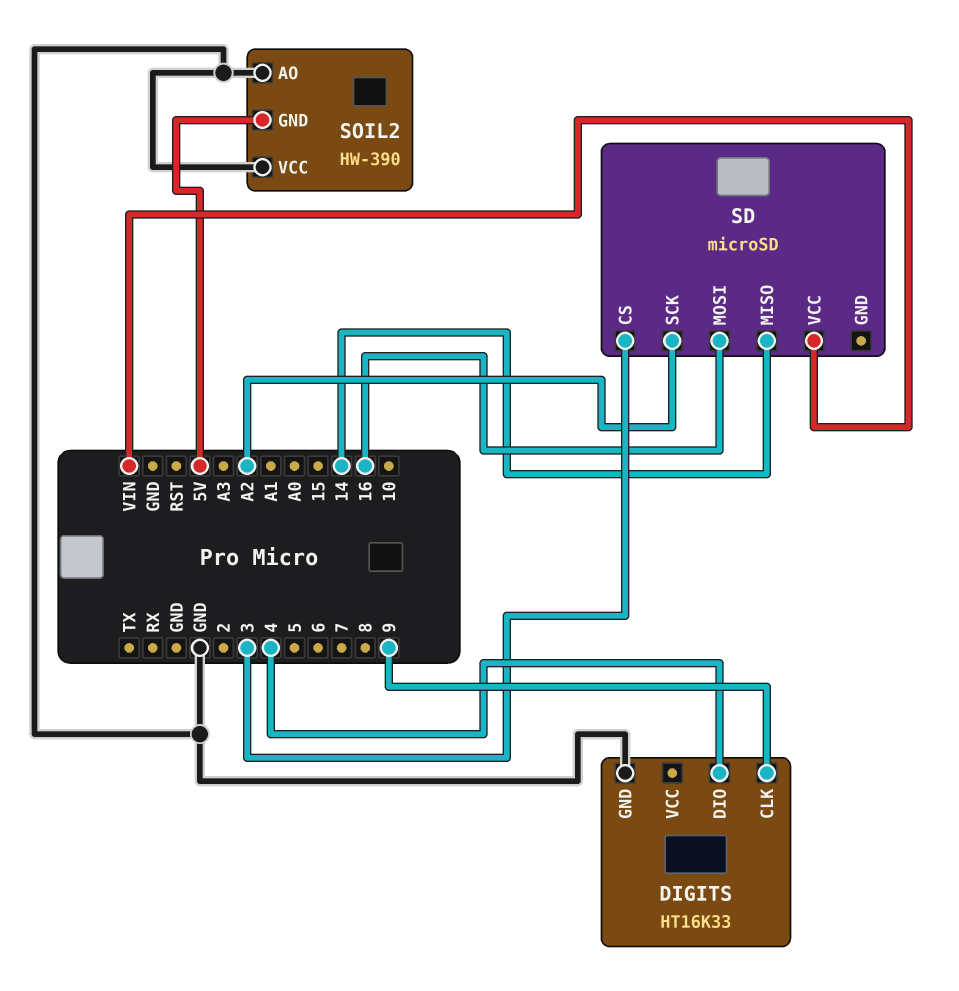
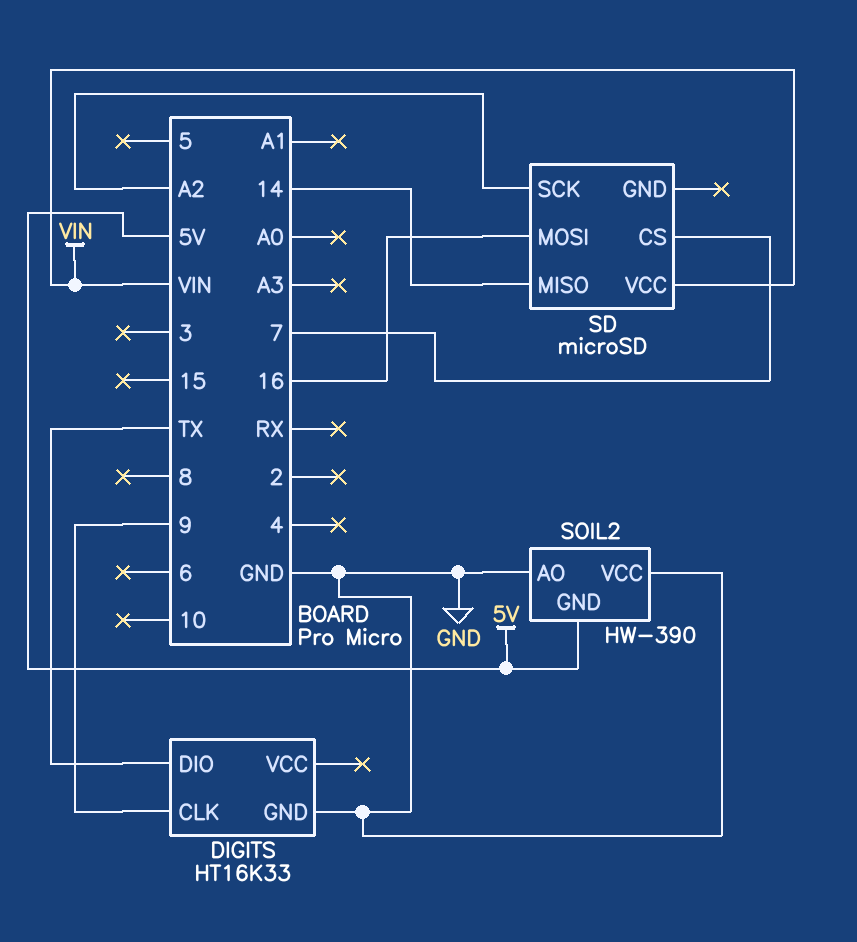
DIGITS pin DIO: 4 -> TX
SD pin CS: 3 -> 7

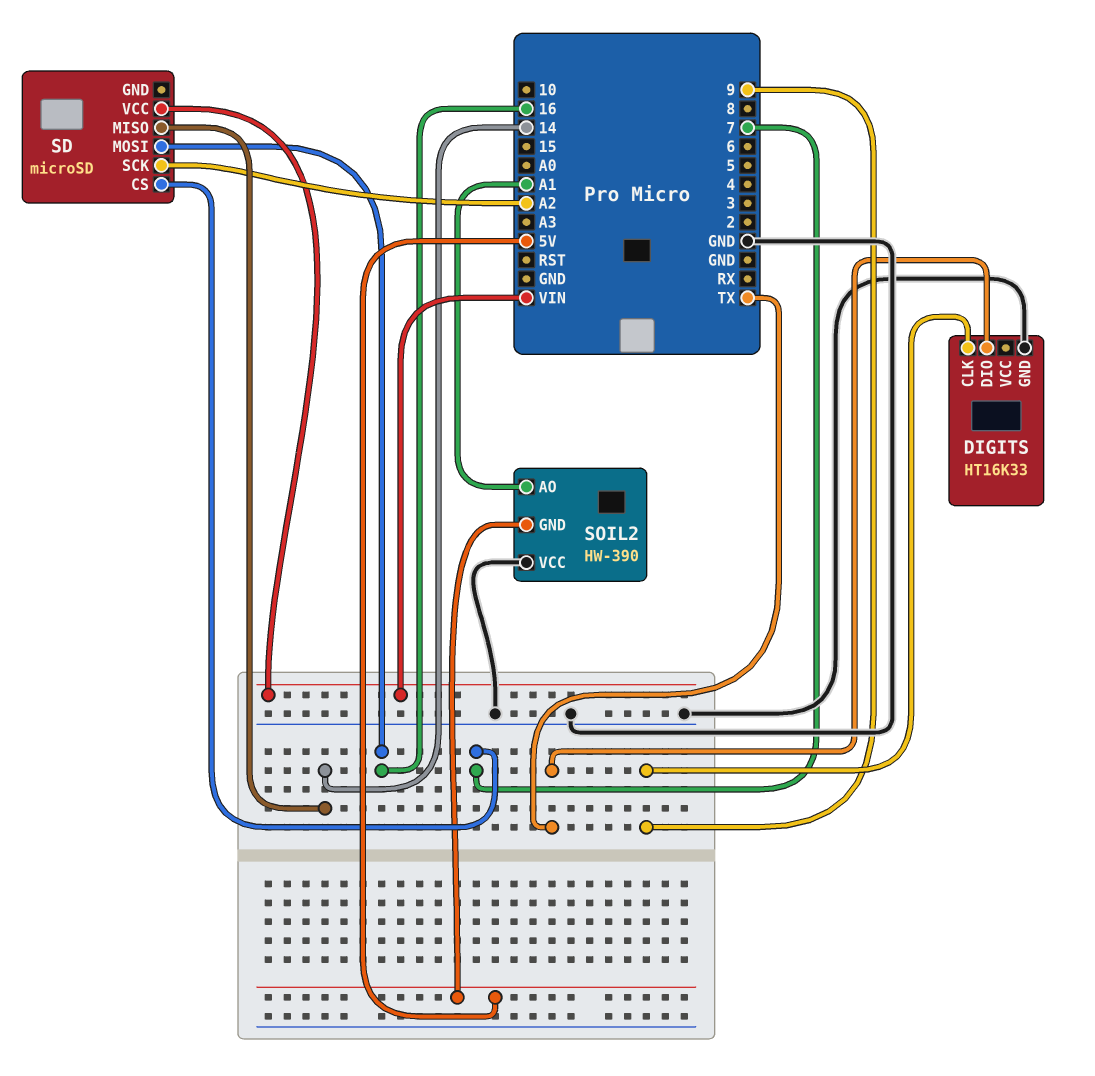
SOIL2 pin AO: GND -> A1

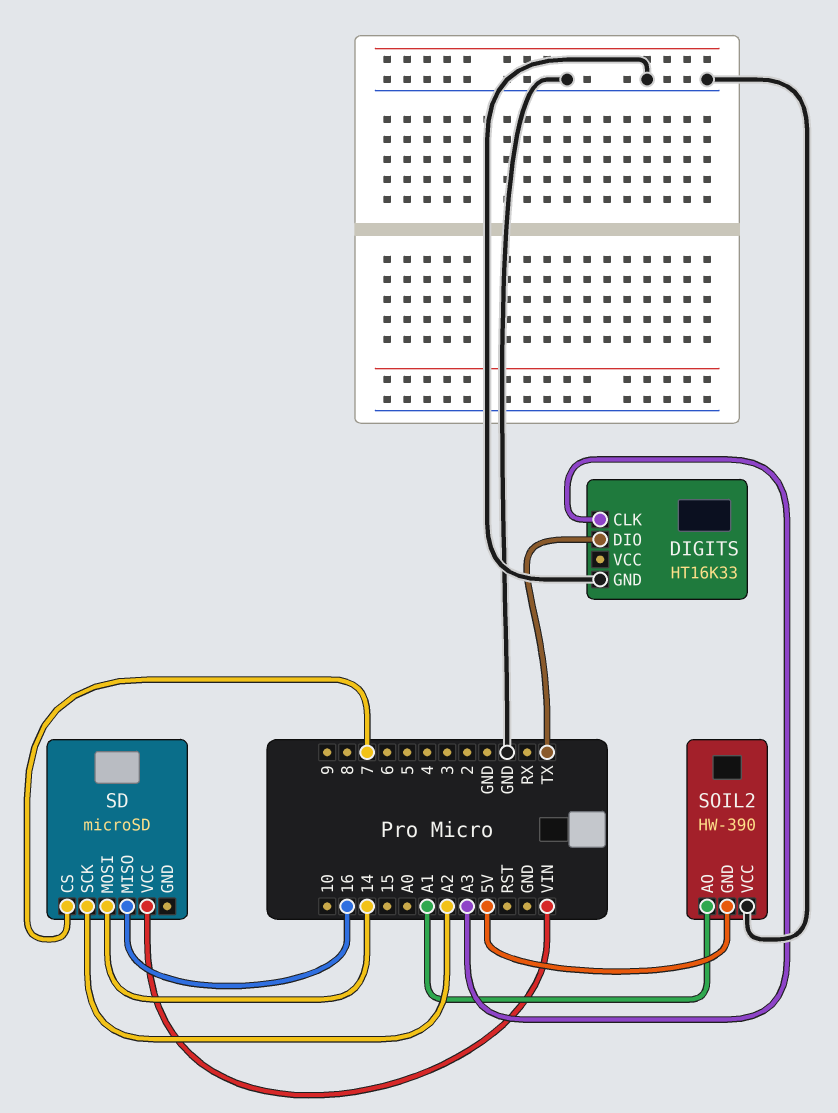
DIGITS pin CLK: 9 -> A3
SD pin MISO: 14 -> 16
SD pin MOSI: 16 -> 14

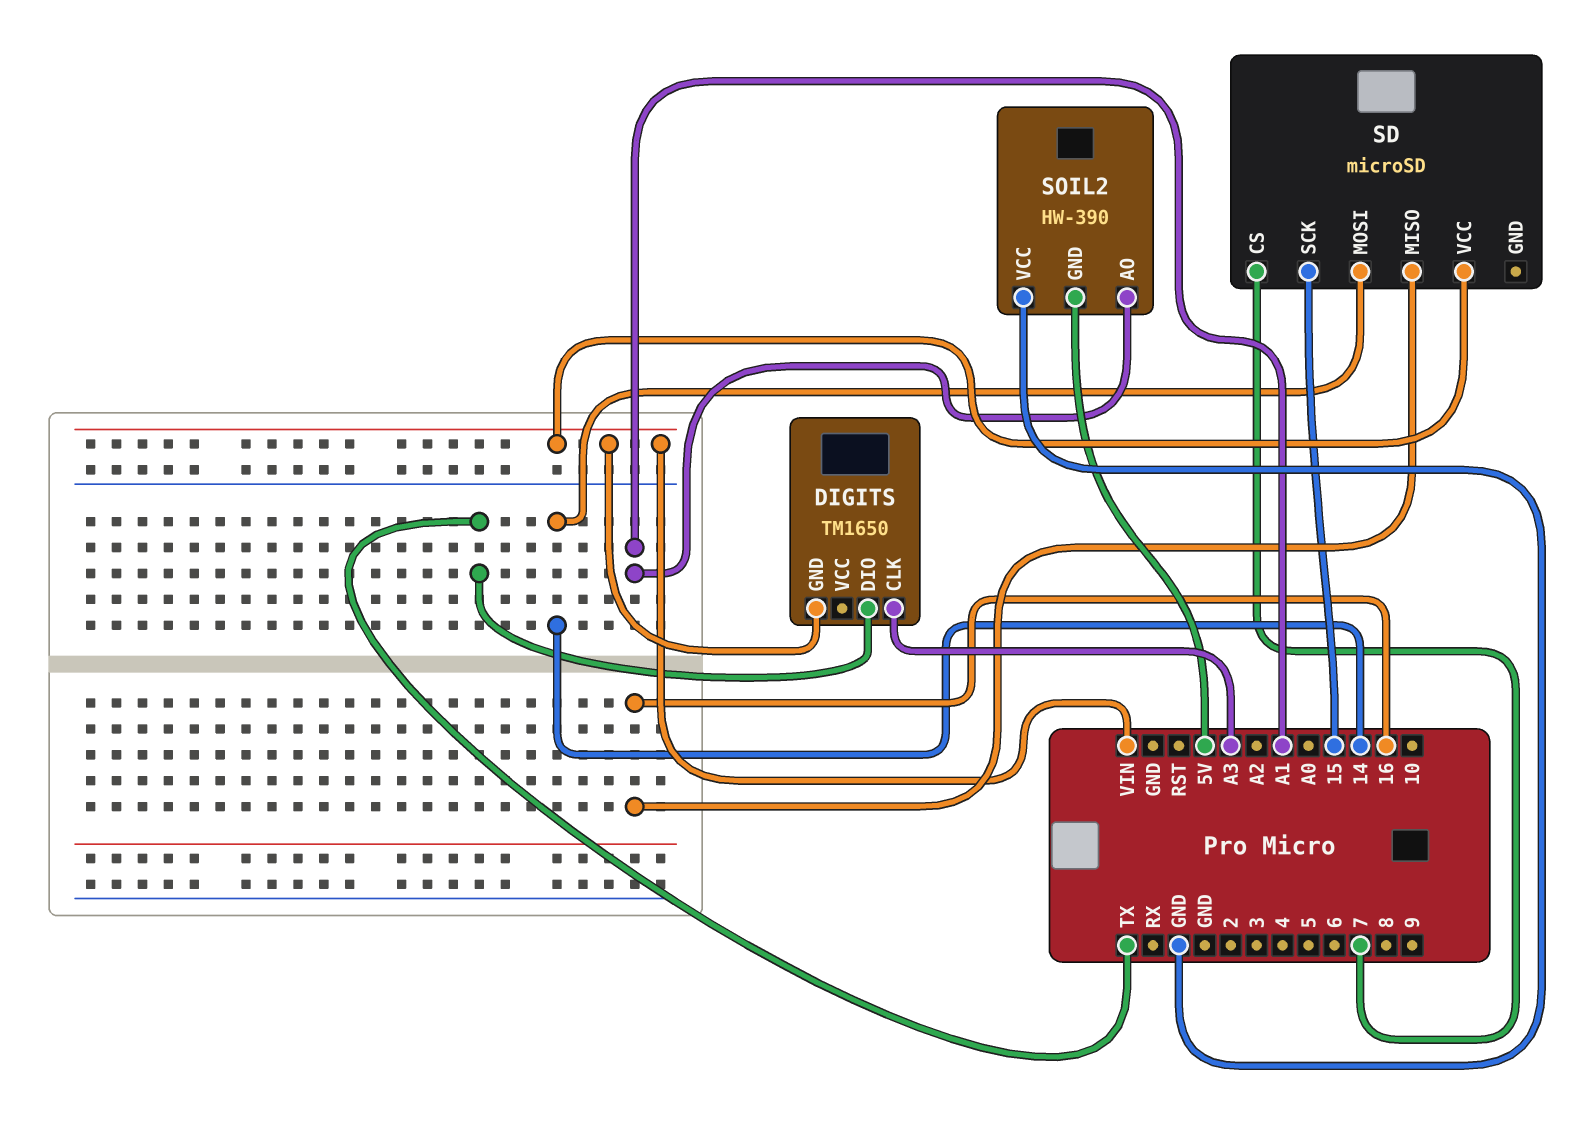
DIGITS: HT16K33 -> TM1650
DIGITS pin GND: GND -> VIN
SD pin SCK: A2 -> 15

